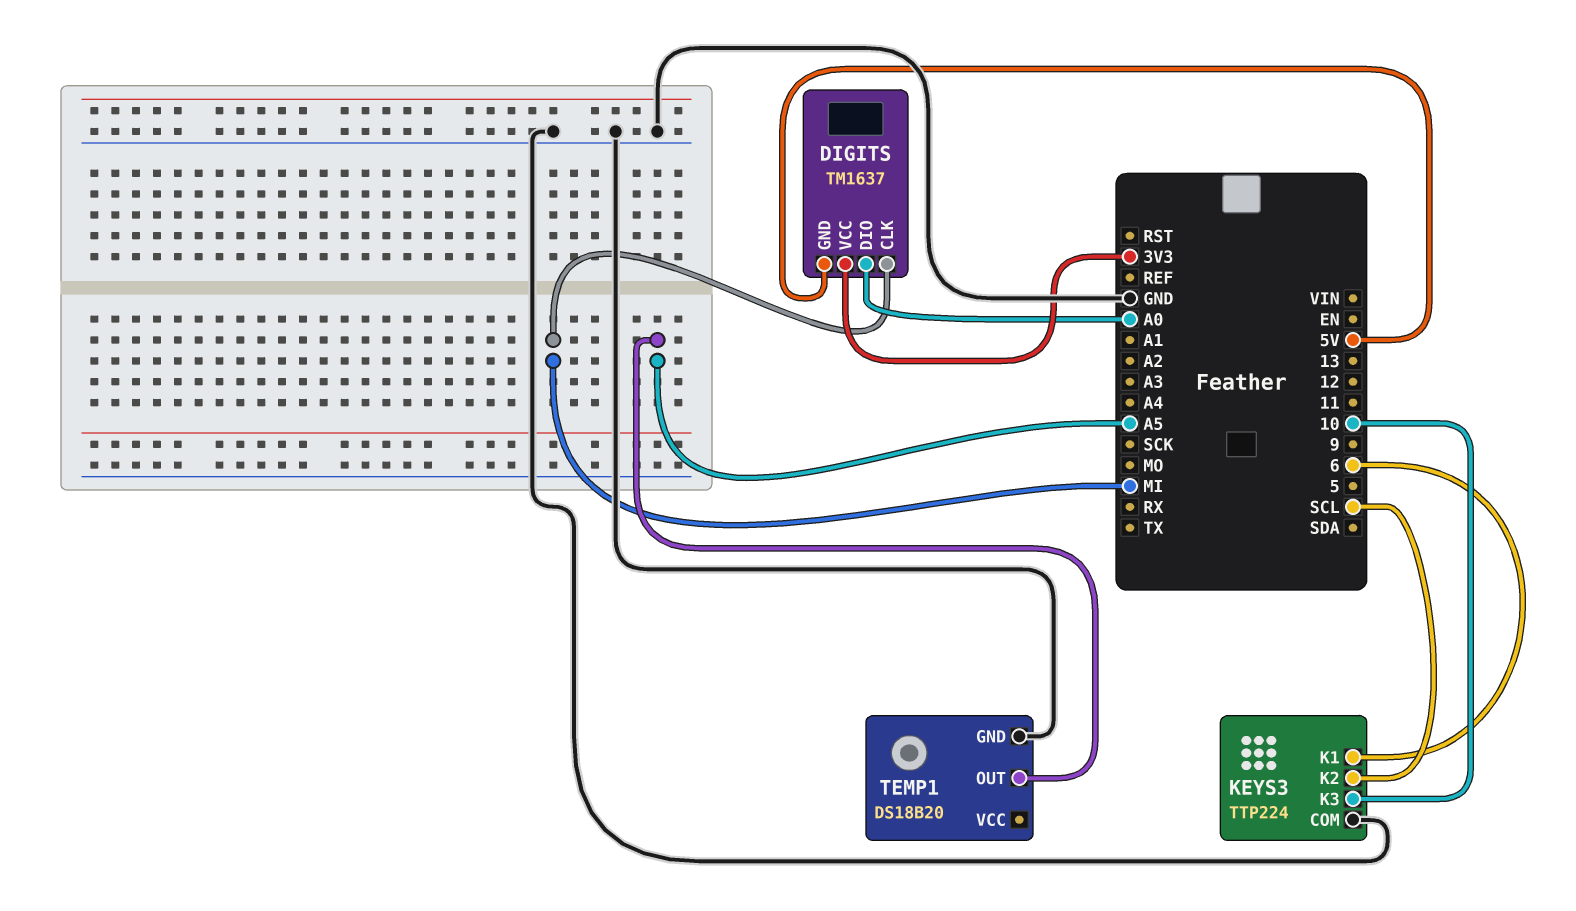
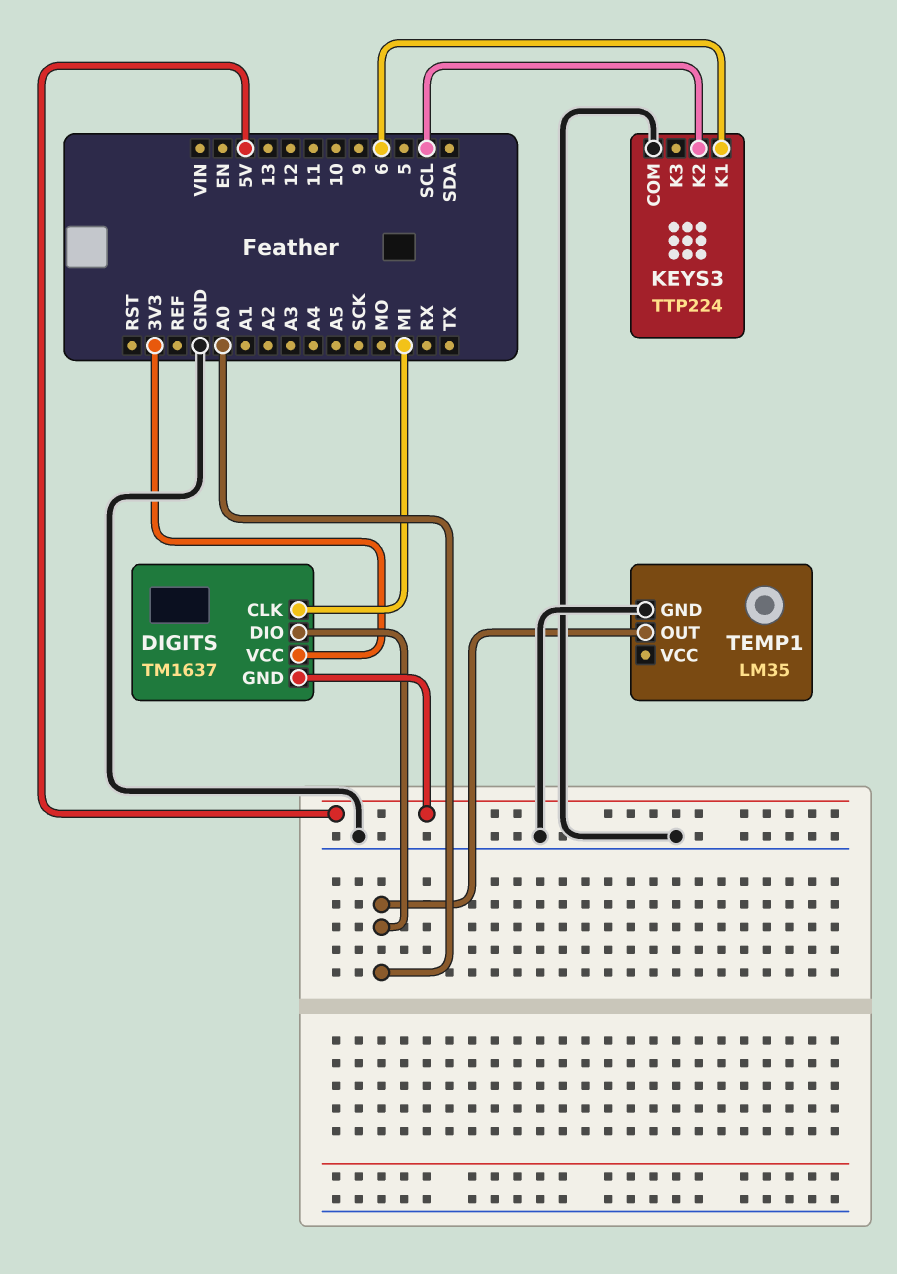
KEYS3 pin K3: 10 -> none
TEMP1: DS18B20 -> LM35
TEMP1 pin OUT: A5 -> A0

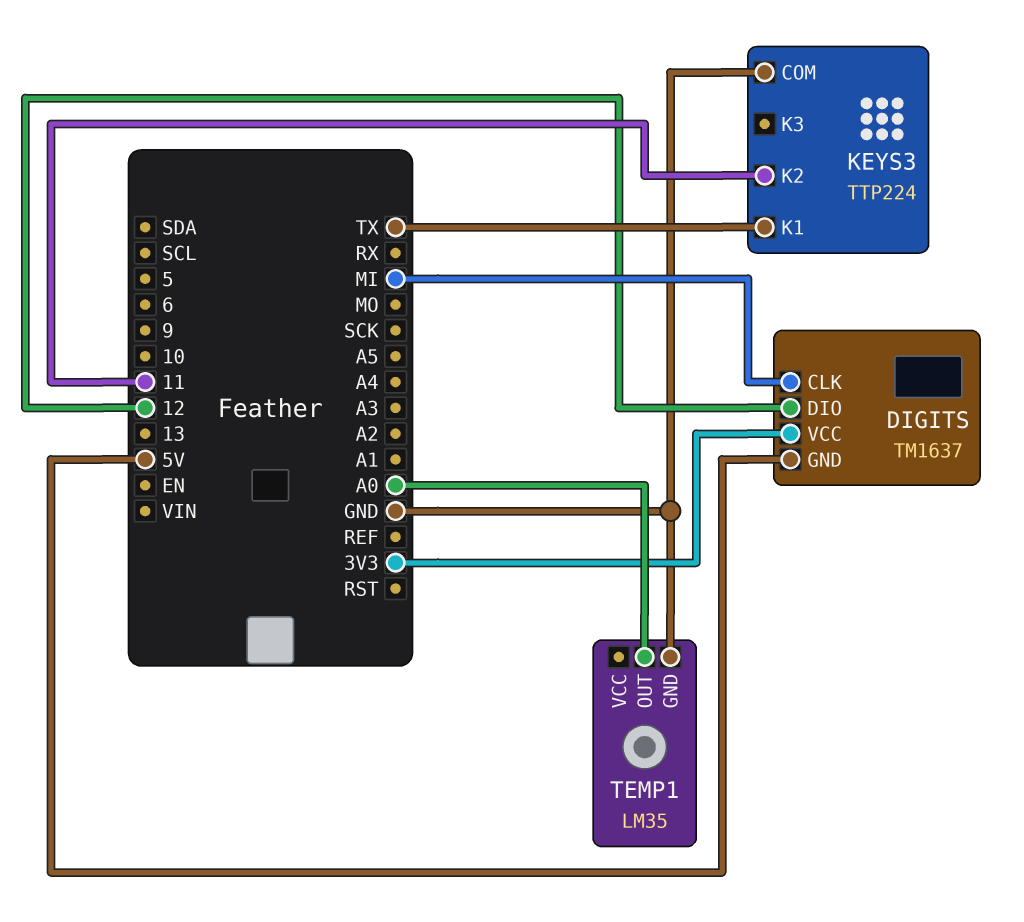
DIGITS pin DIO: A0 -> 12
KEYS3 pin K1: 6 -> TX
KEYS3 pin K2: SCL -> 11

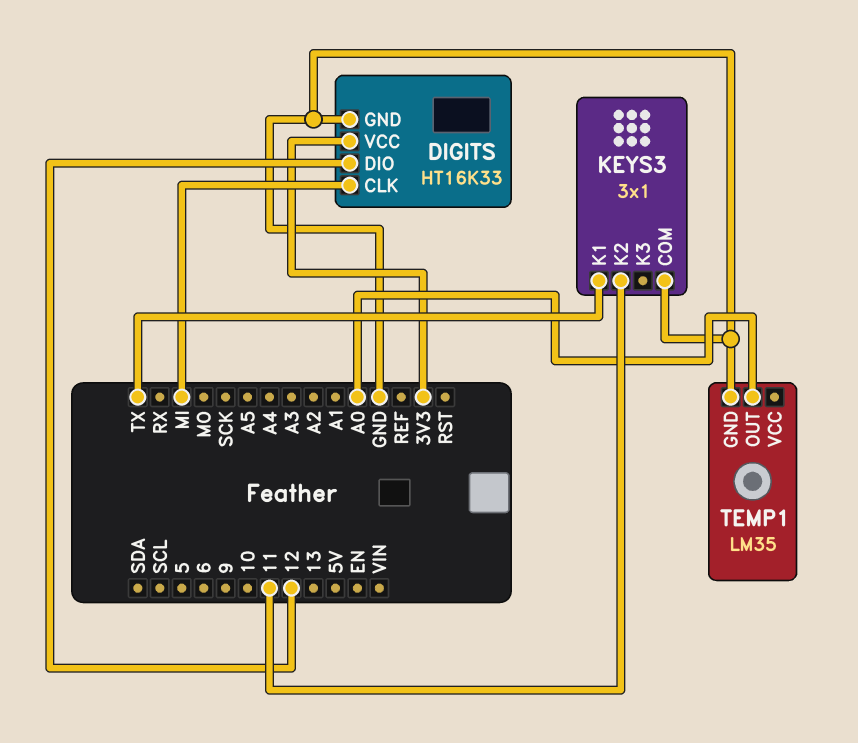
DIGITS: TM1637 -> HT16K33
DIGITS pin GND: 5V -> GND
KEYS3: TTP224 -> 3x1

